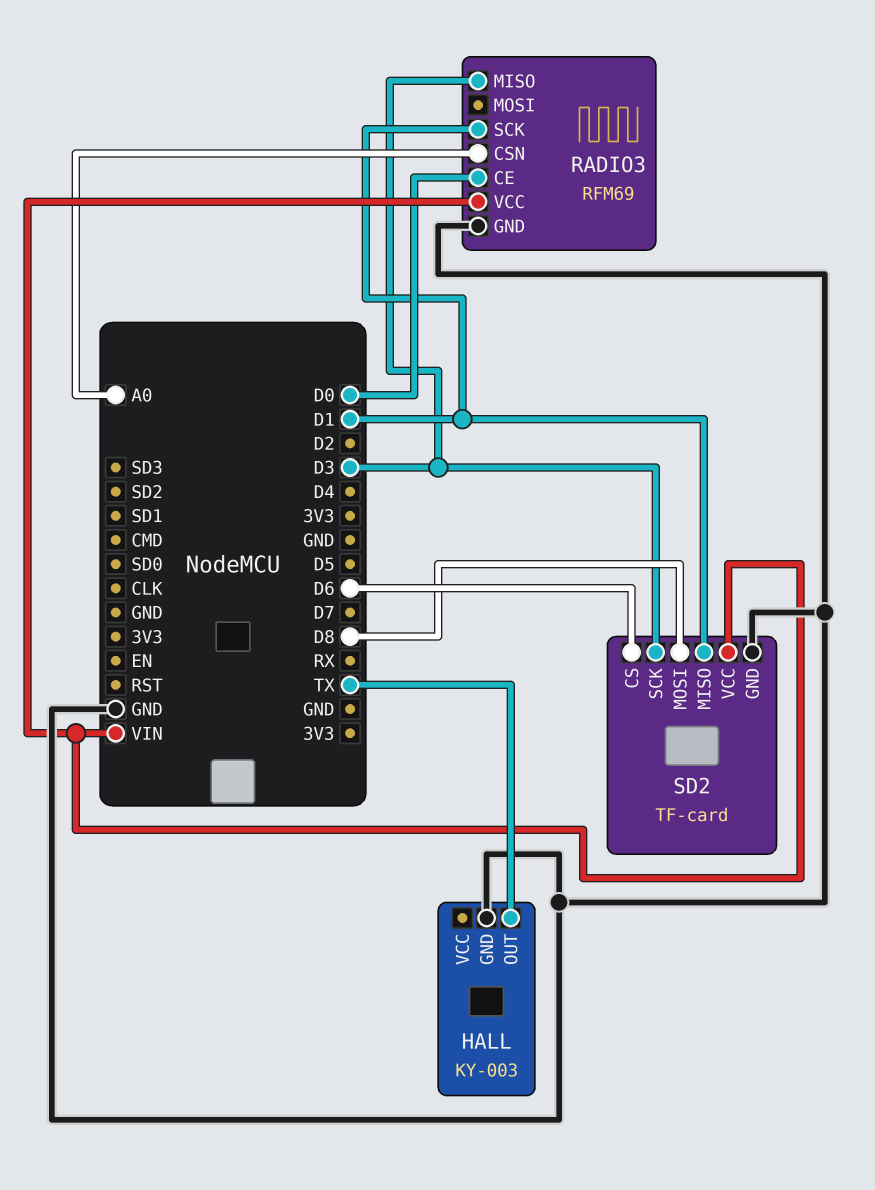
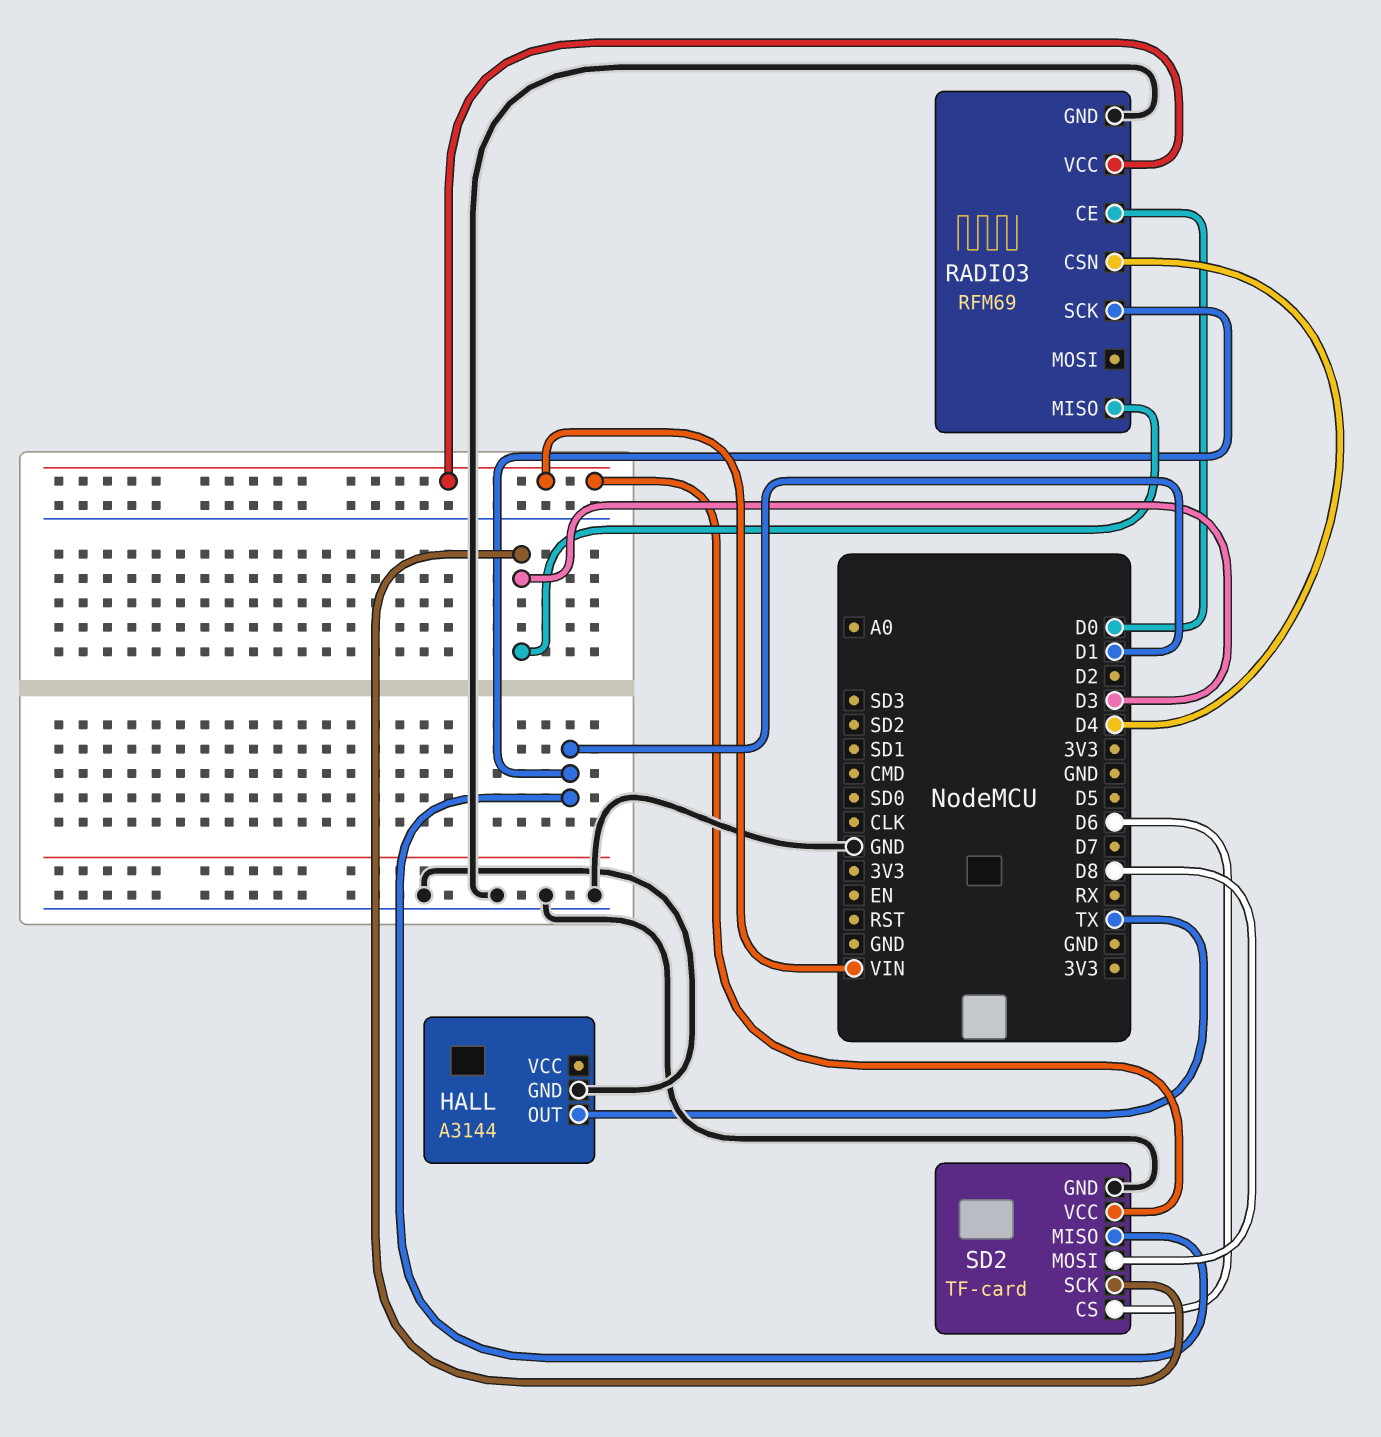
HALL: KY-003 -> A3144
RADIO3 pin CSN: A0 -> D4

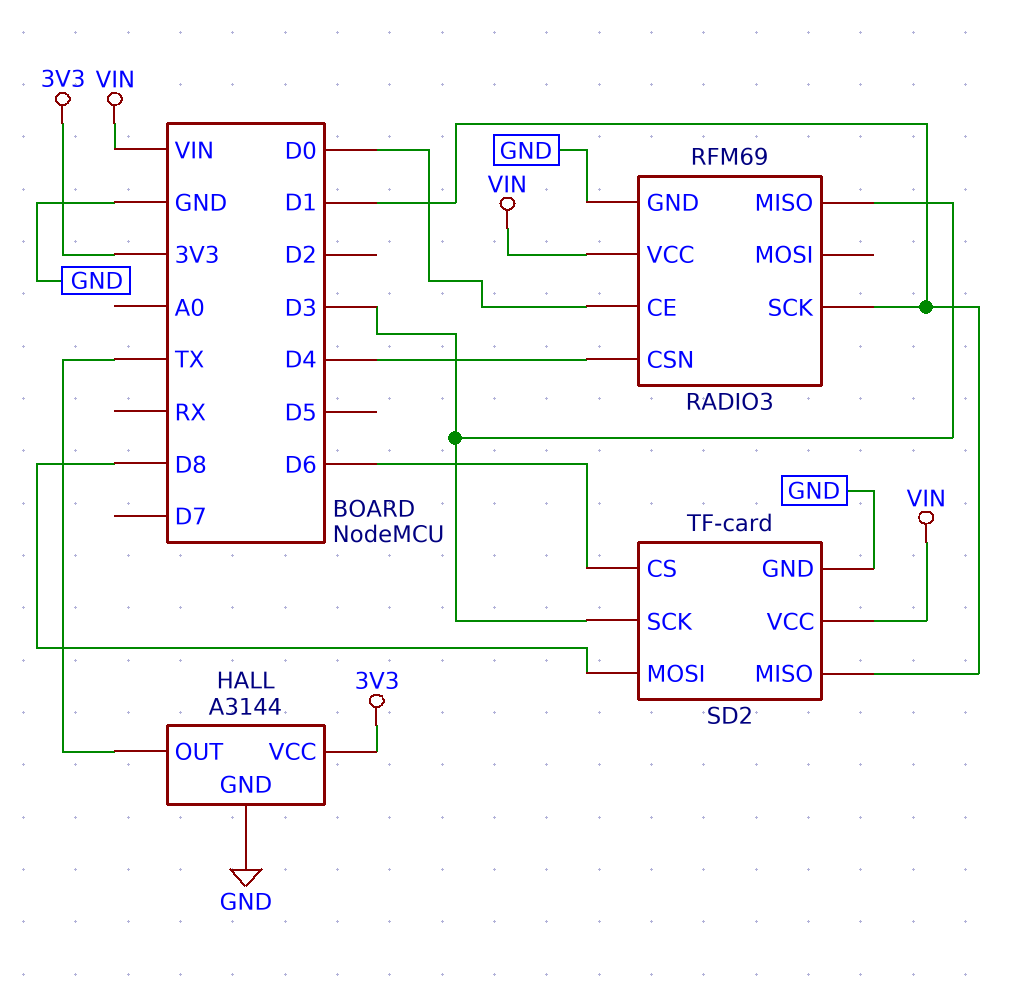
HALL pin VCC: none -> 3V3

